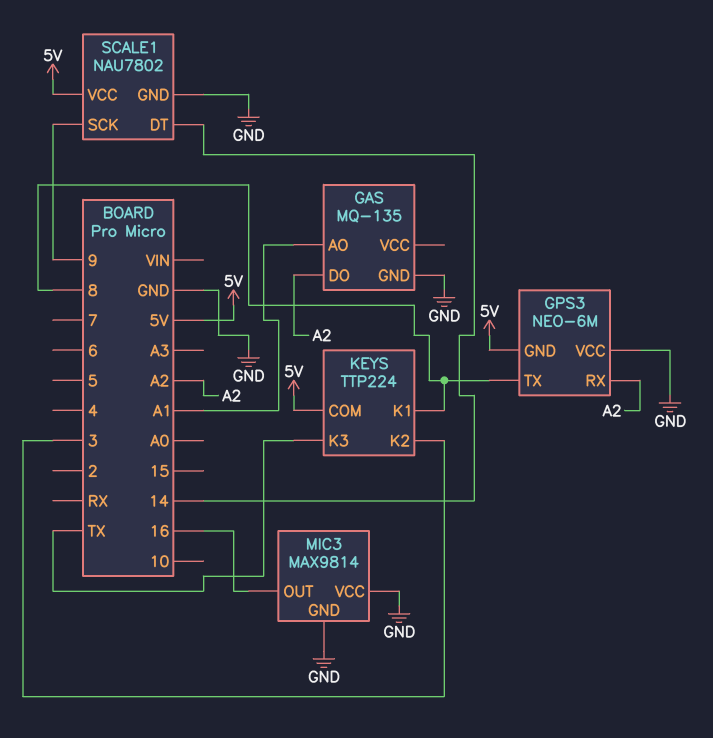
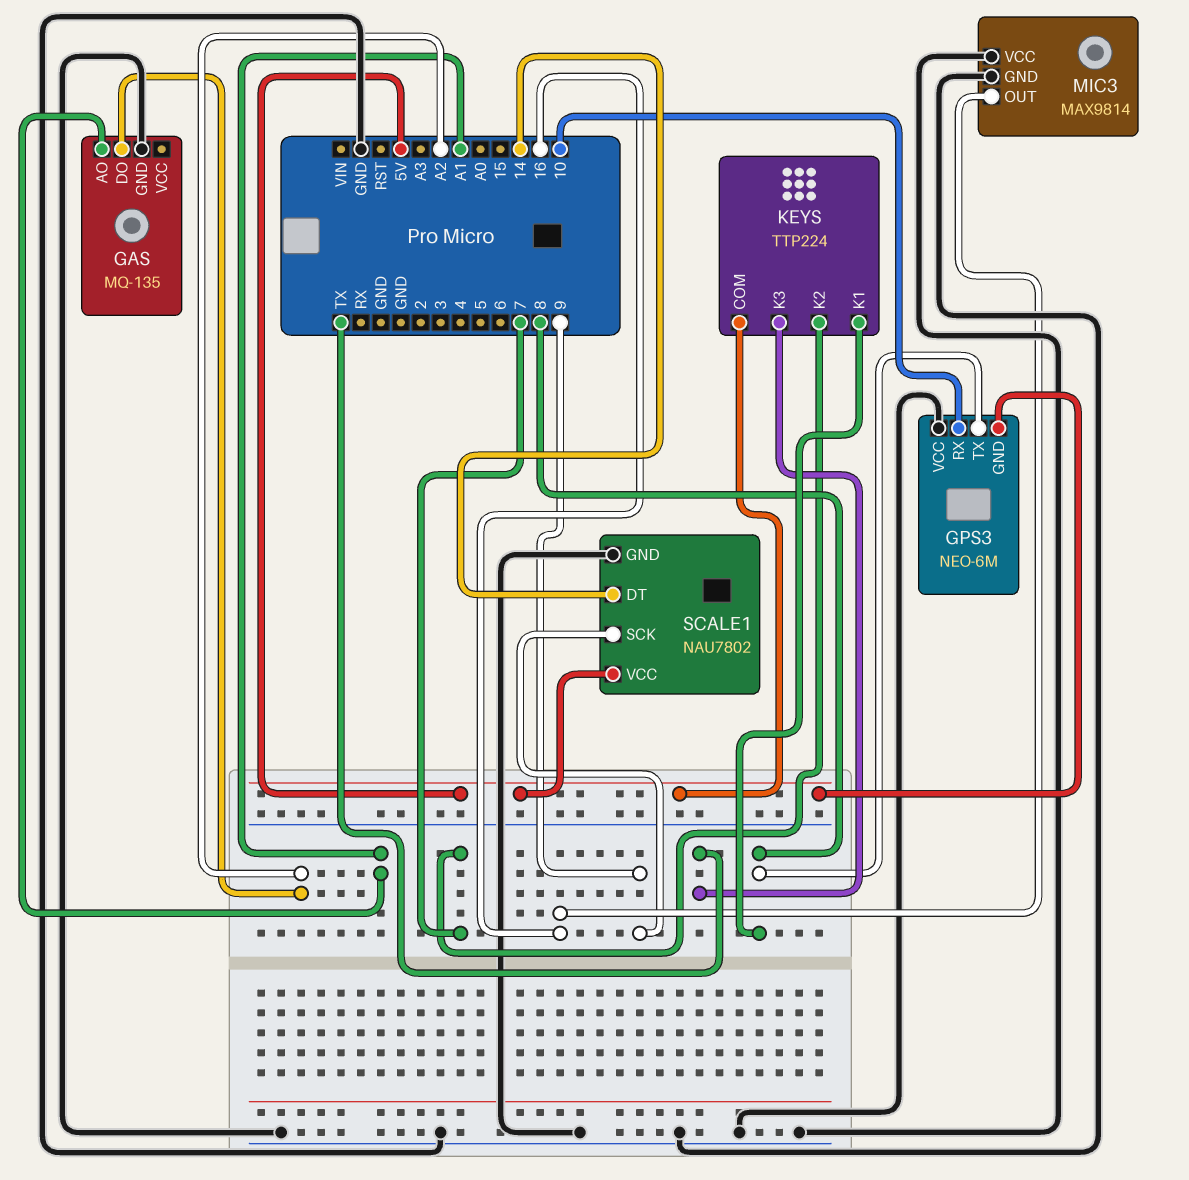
GPS3 pin RX: A2 -> 10
KEYS pin K2: 3 -> 7

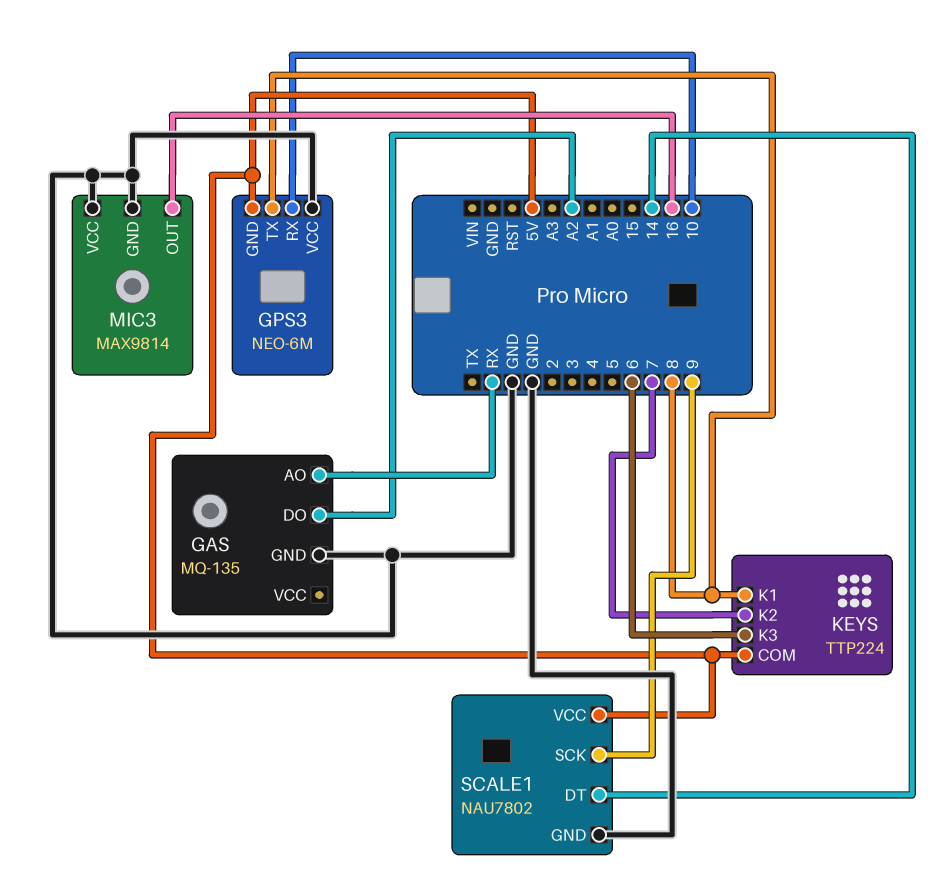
GAS pin AO: A1 -> RX
KEYS pin K3: TX -> 6

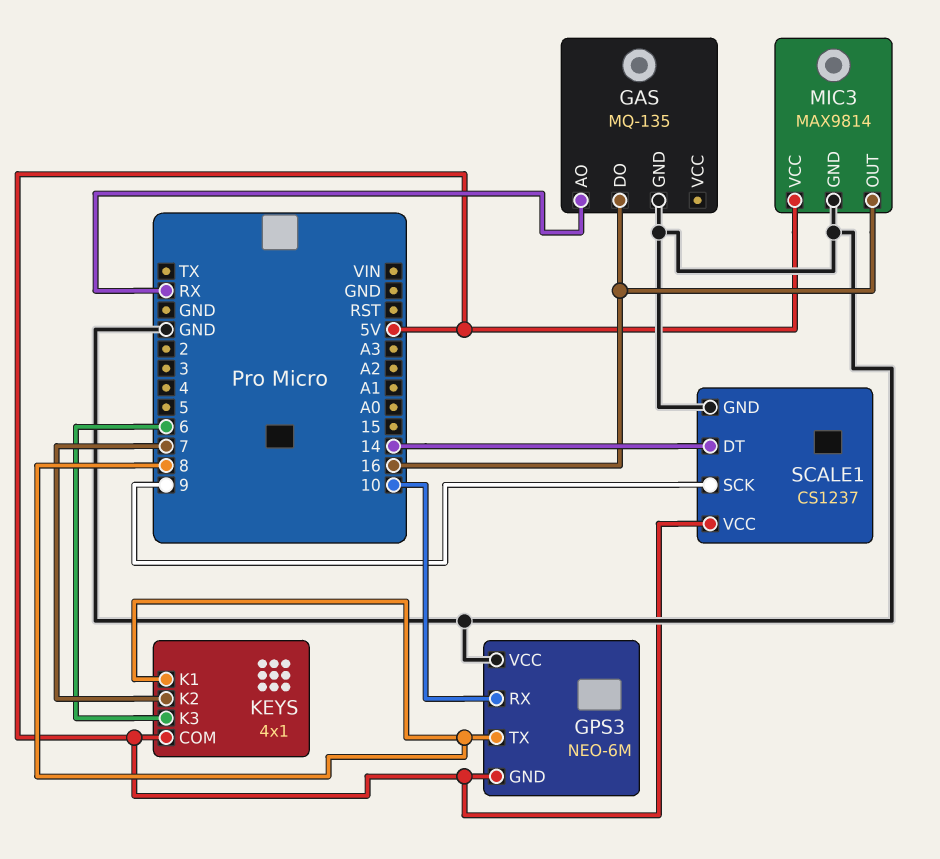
GAS pin DO: A2 -> 16
KEYS: TTP224 -> 4x1
MIC3 pin VCC: GND -> 5V
SCALE1: NAU7802 -> CS1237

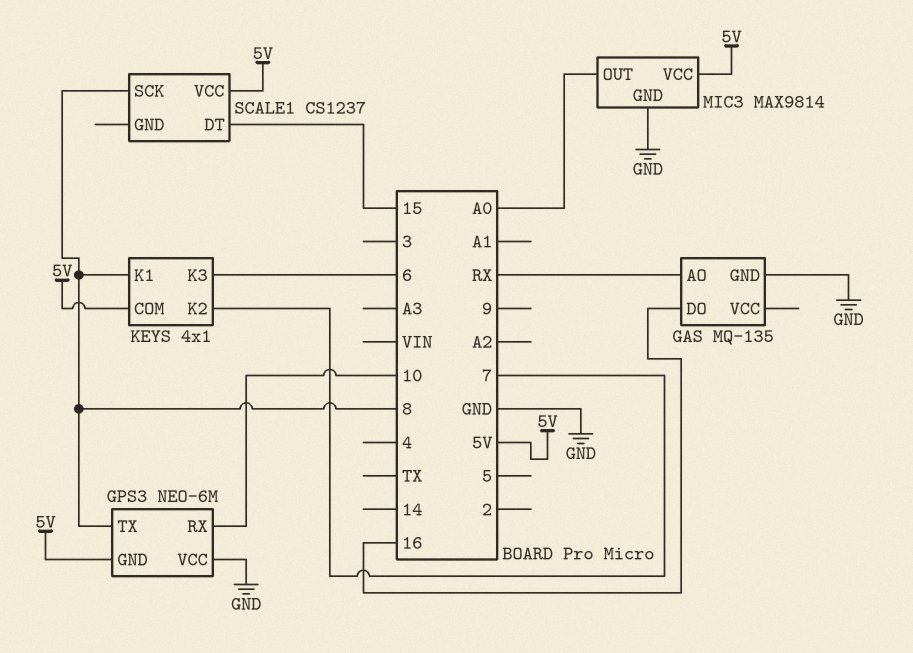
MIC3 pin OUT: 16 -> A0
SCALE1 pin DT: 14 -> 15
SCALE1 pin GND: GND -> none
SCALE1 pin SCK: 9 -> 8

